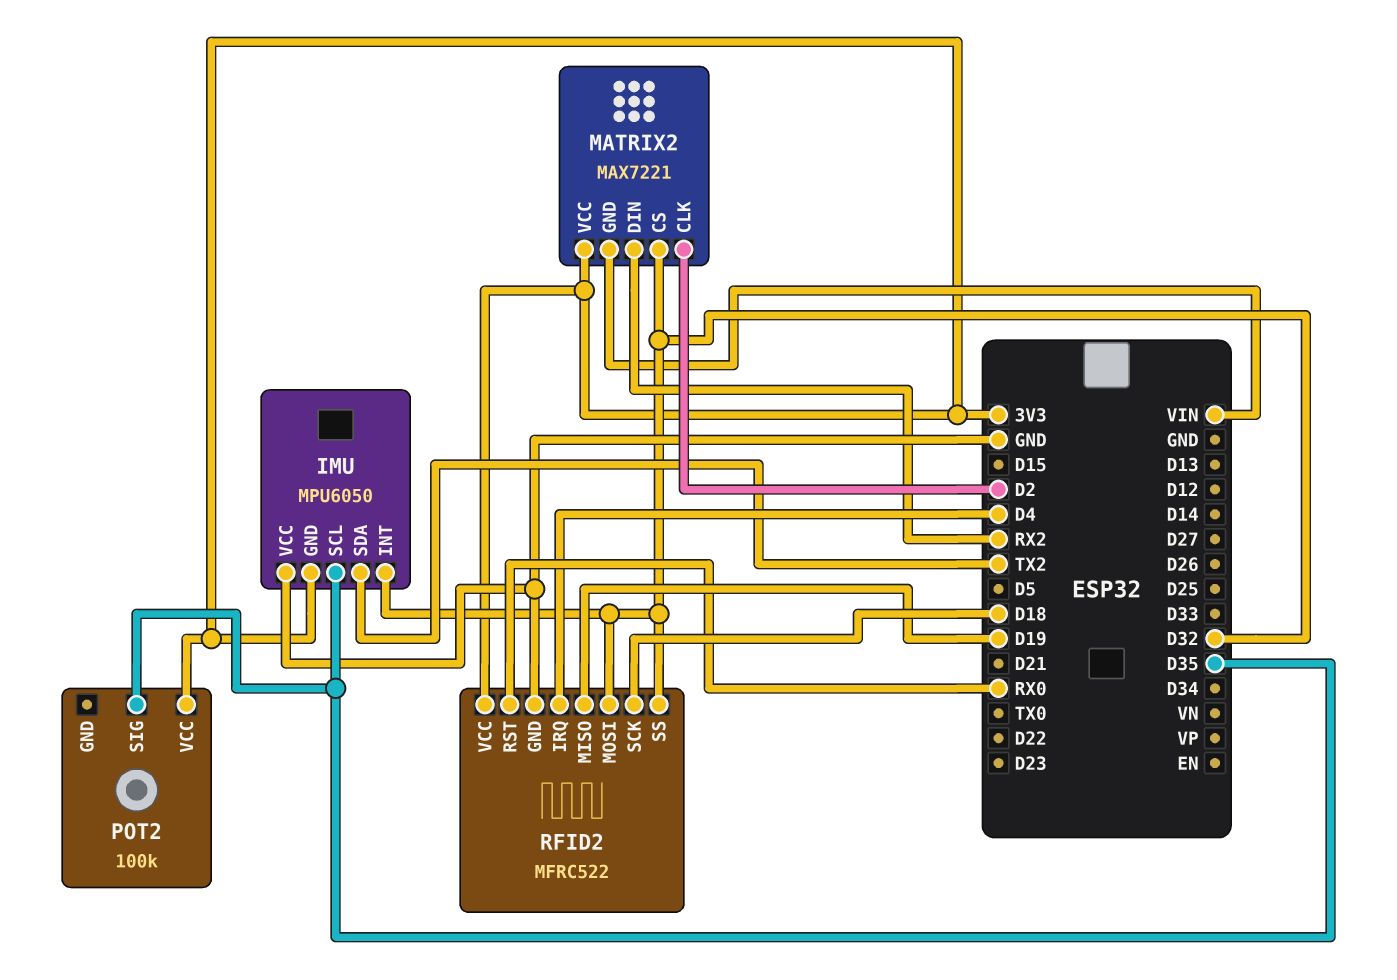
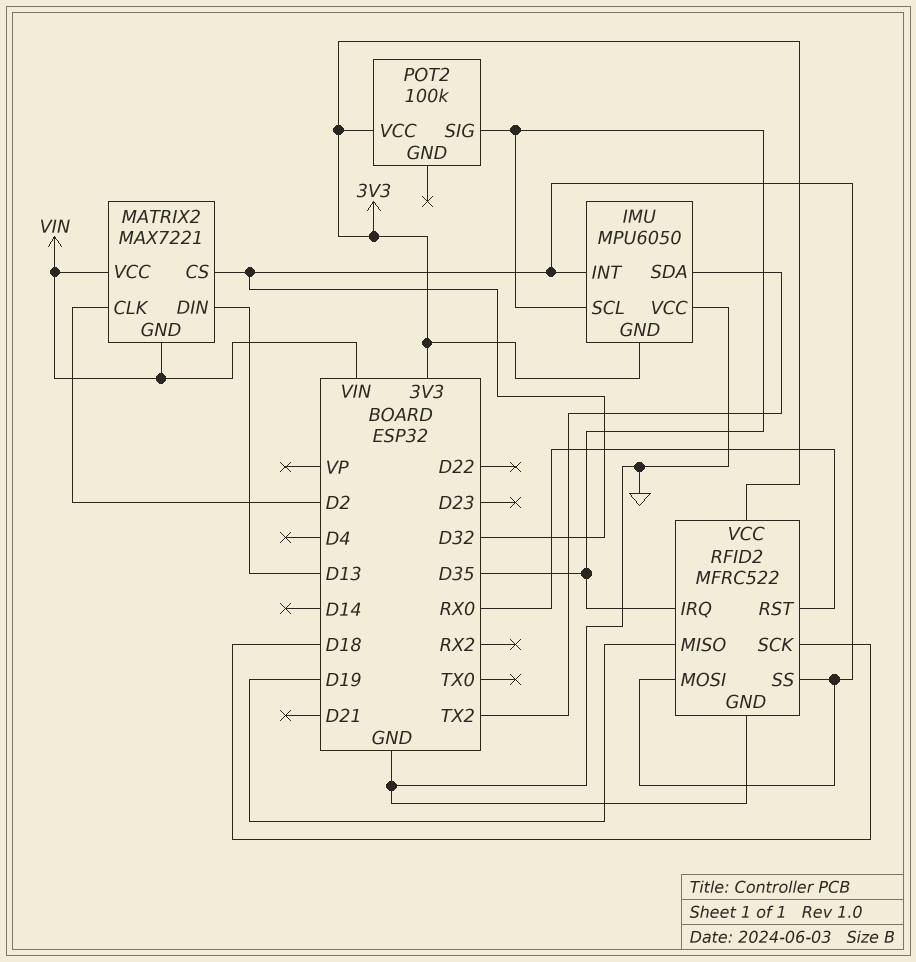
MATRIX2 pin DIN: RX2 -> D13
MATRIX2 pin VCC: 3V3 -> VIN
RFID2 pin IRQ: D4 -> D35

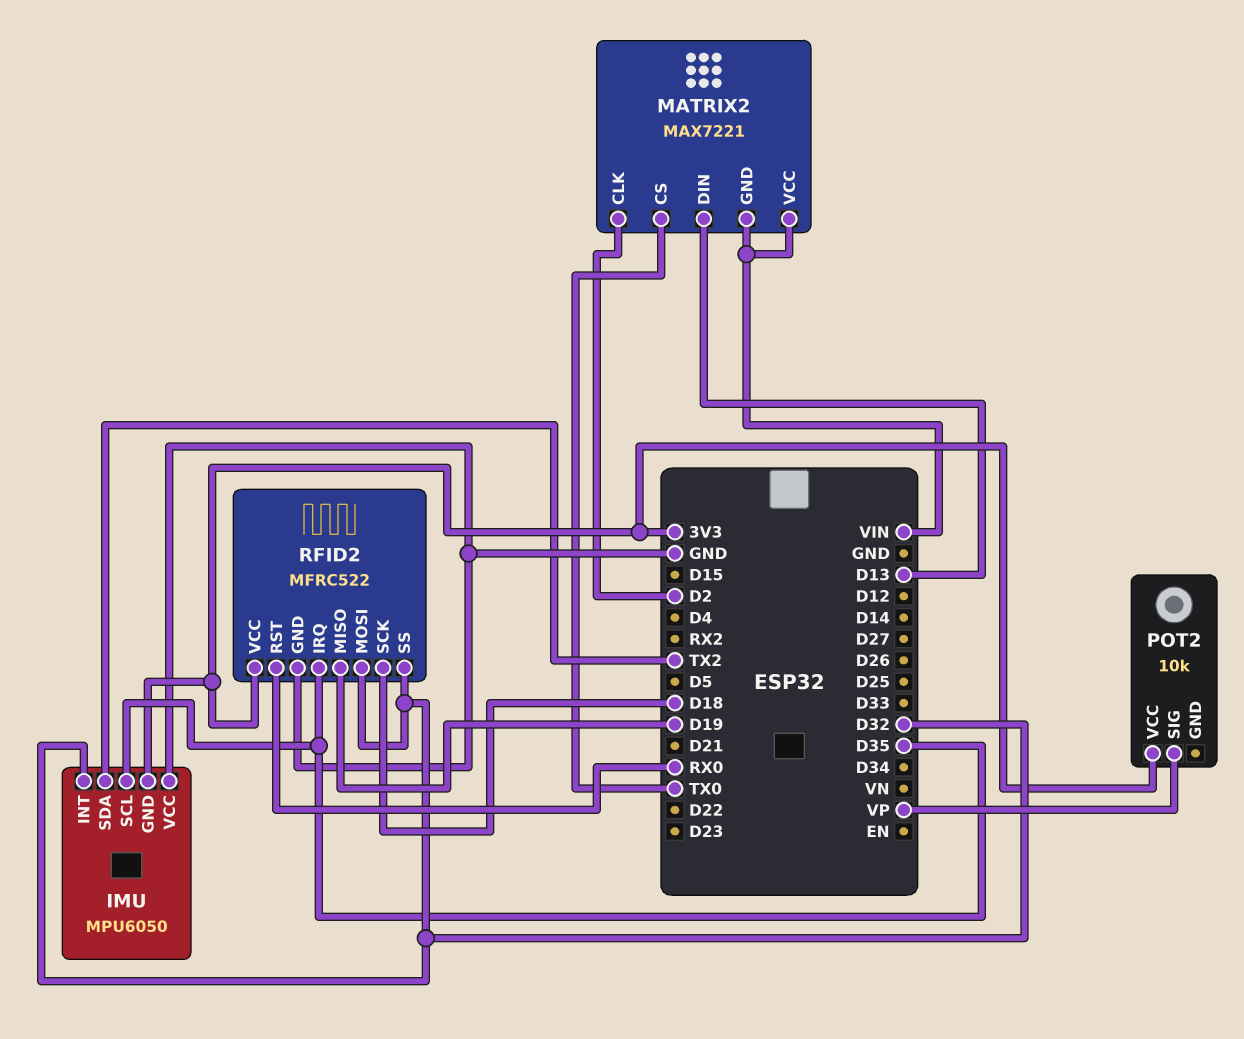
MATRIX2 pin CS: D32 -> TX0
POT2: 100k -> 10k
POT2 pin SIG: D35 -> VP

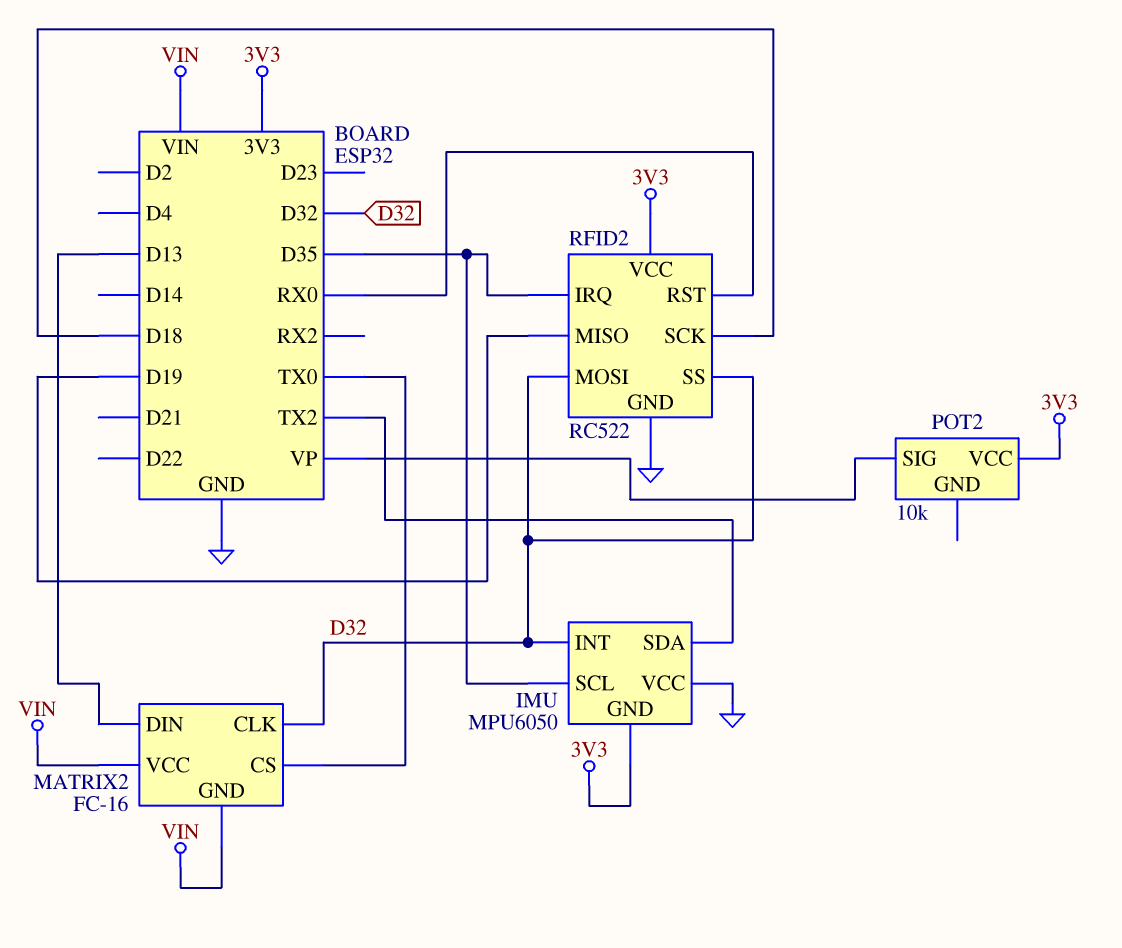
MATRIX2: MAX7221 -> FC-16
MATRIX2 pin CLK: D2 -> D32
RFID2: MFRC522 -> RC522

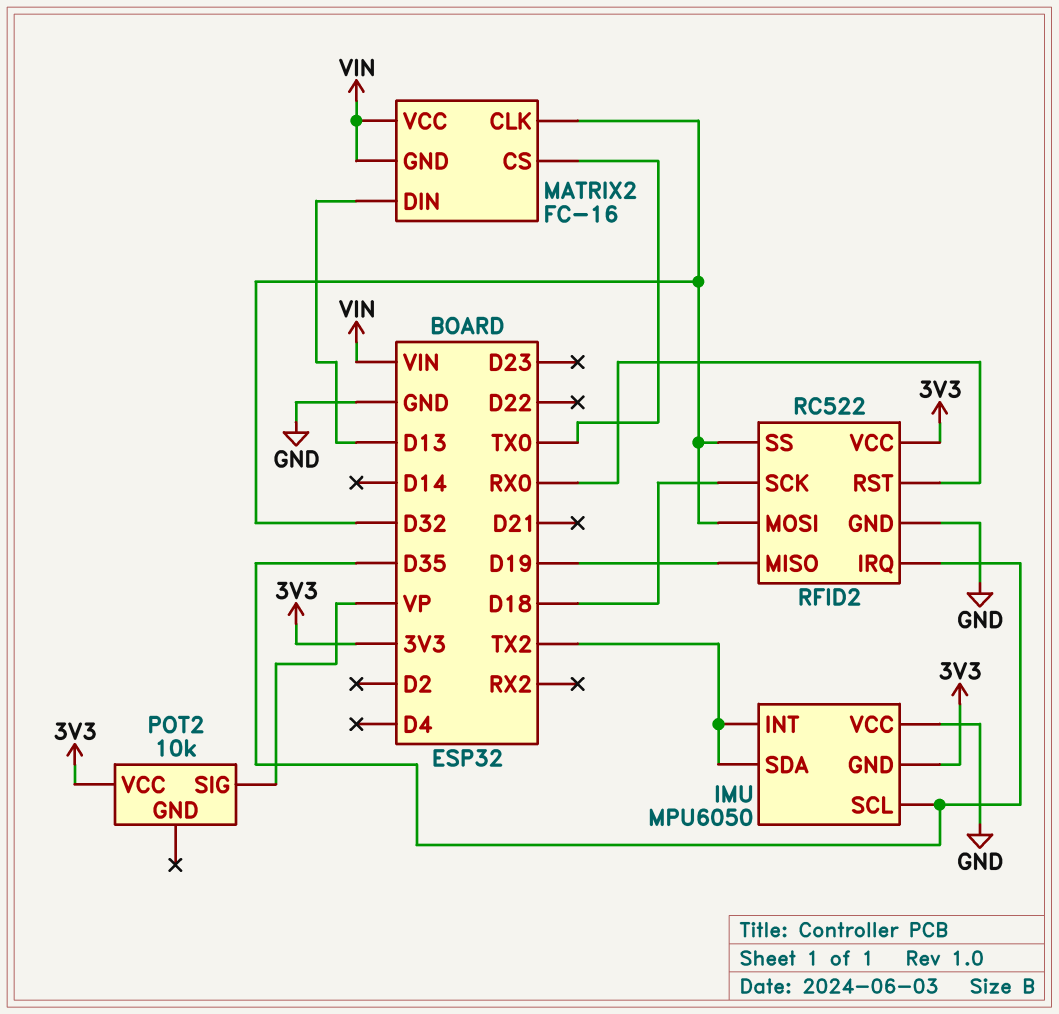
IMU pin INT: D32 -> TX2

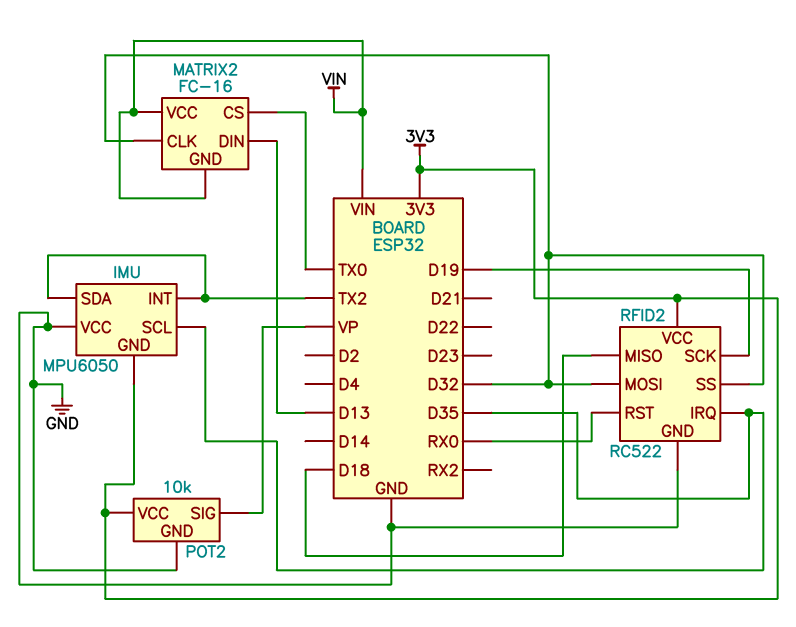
POT2 pin GND: none -> GND
RFID2 pin MISO: D19 -> D18
RFID2 pin SCK: D18 -> D19

